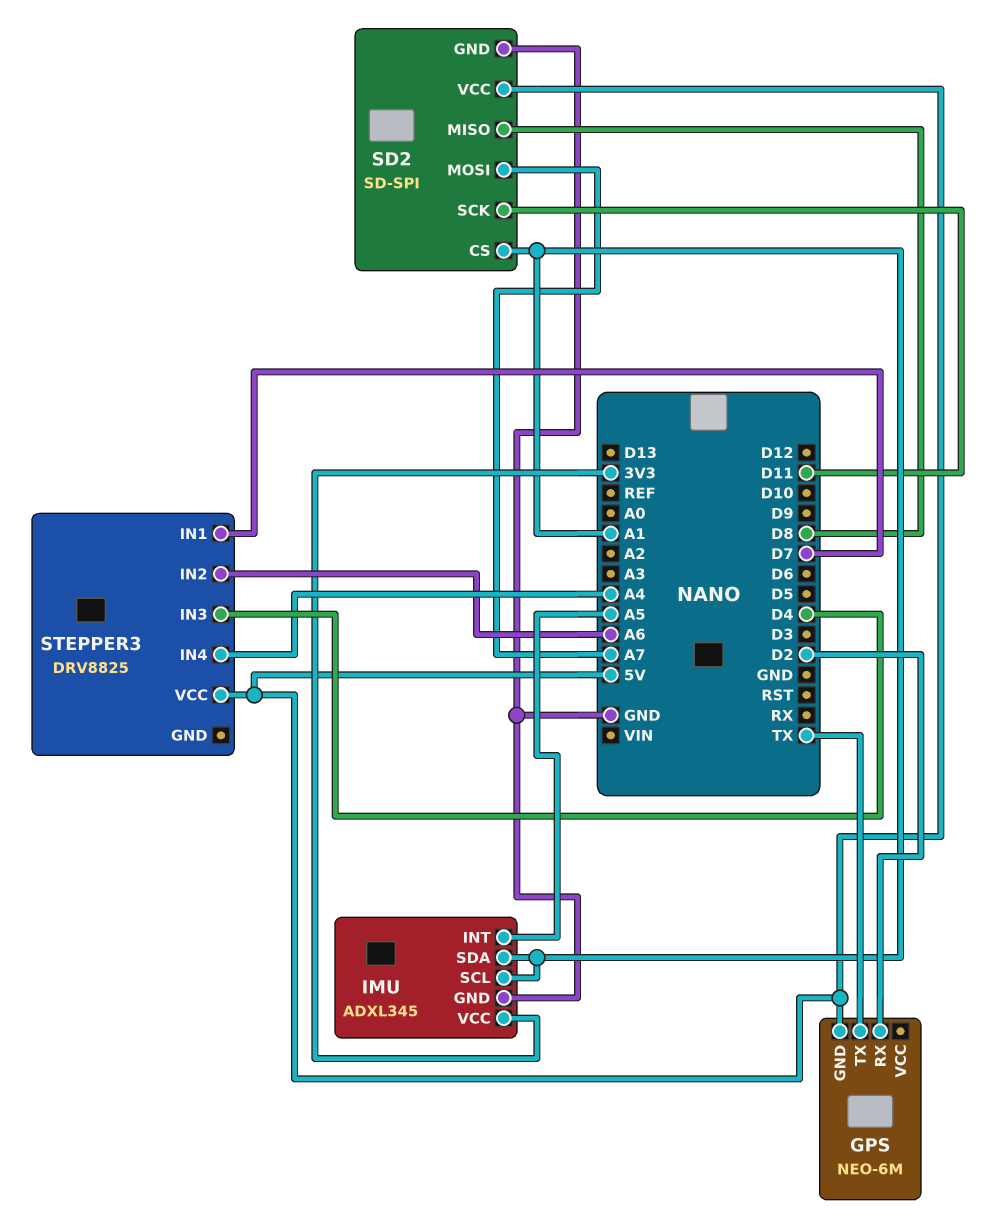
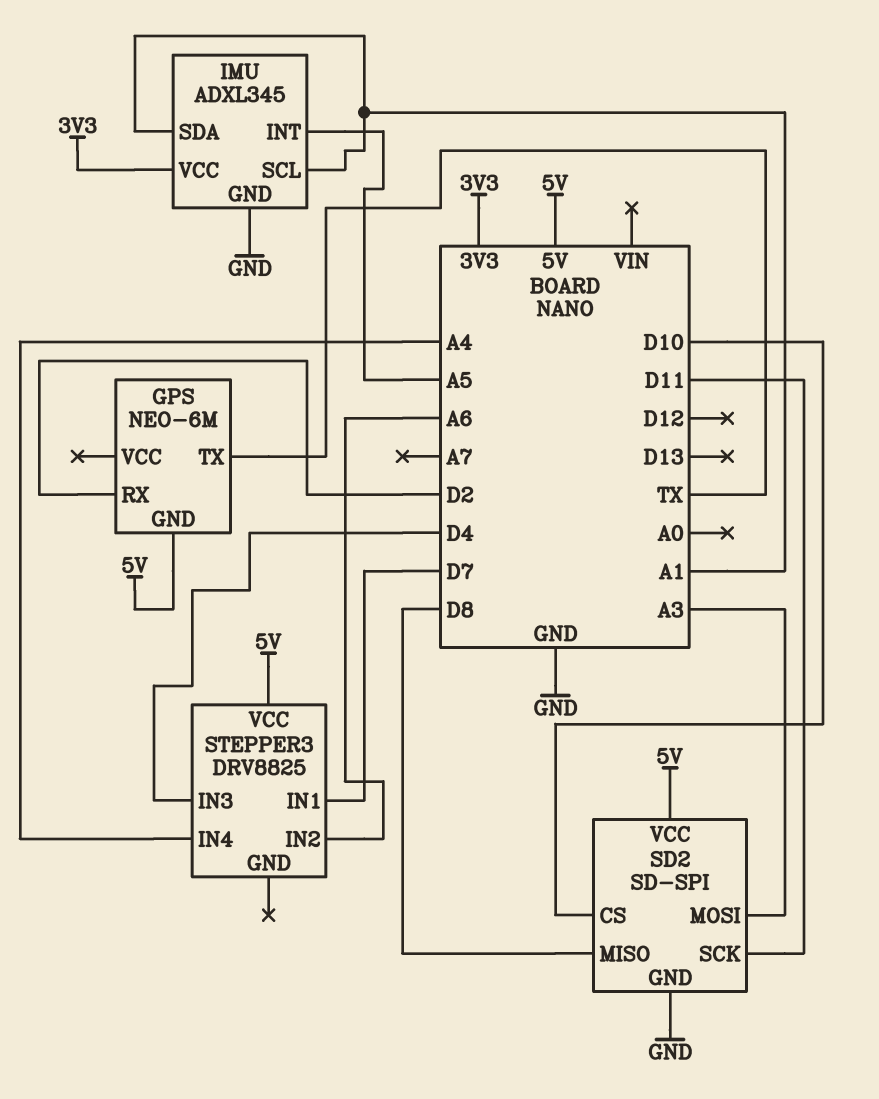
SD2 pin CS: A1 -> D10
SD2 pin MOSI: A7 -> A3

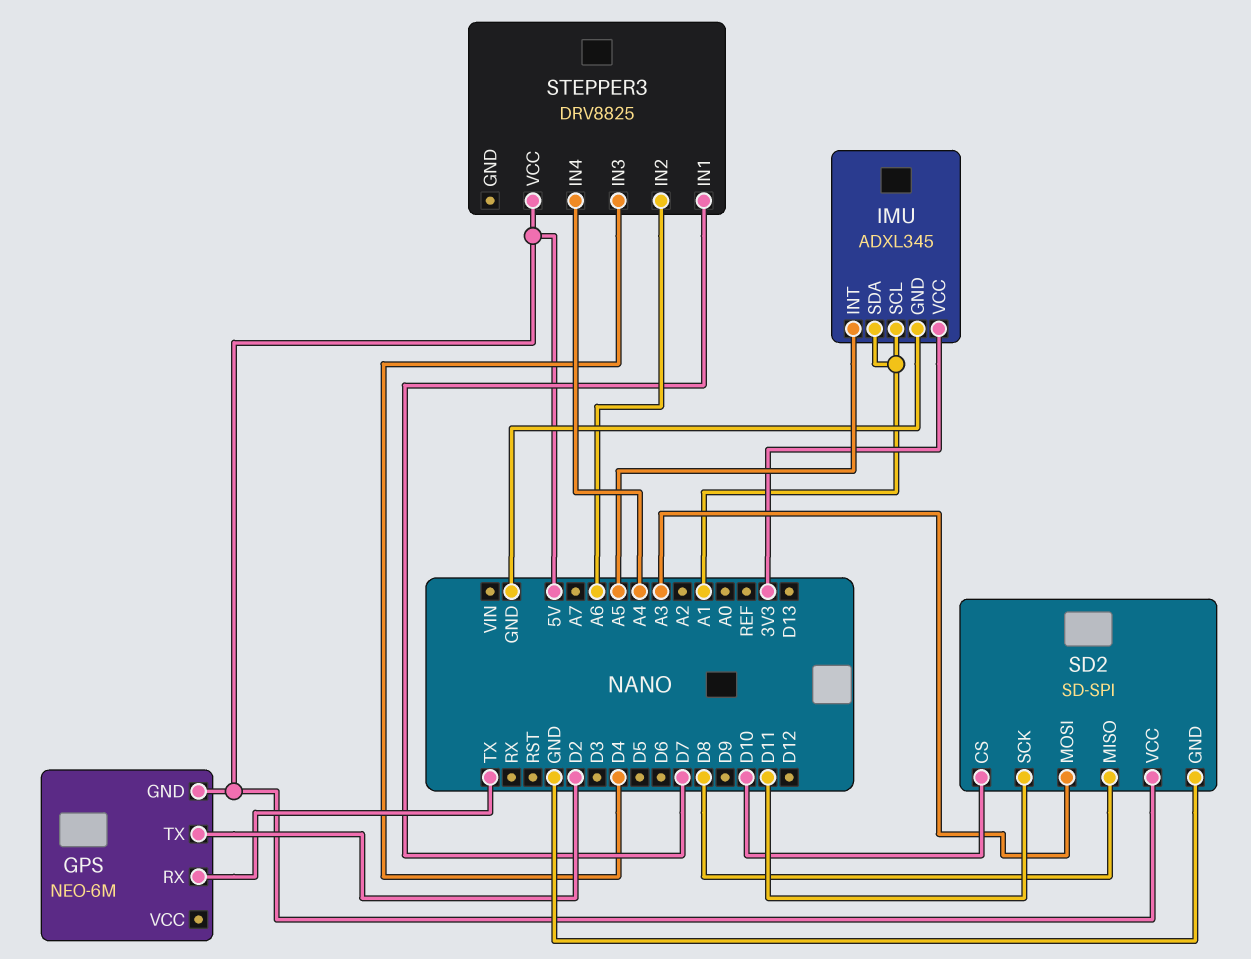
GPS pin RX: D2 -> TX
GPS pin TX: TX -> D2

